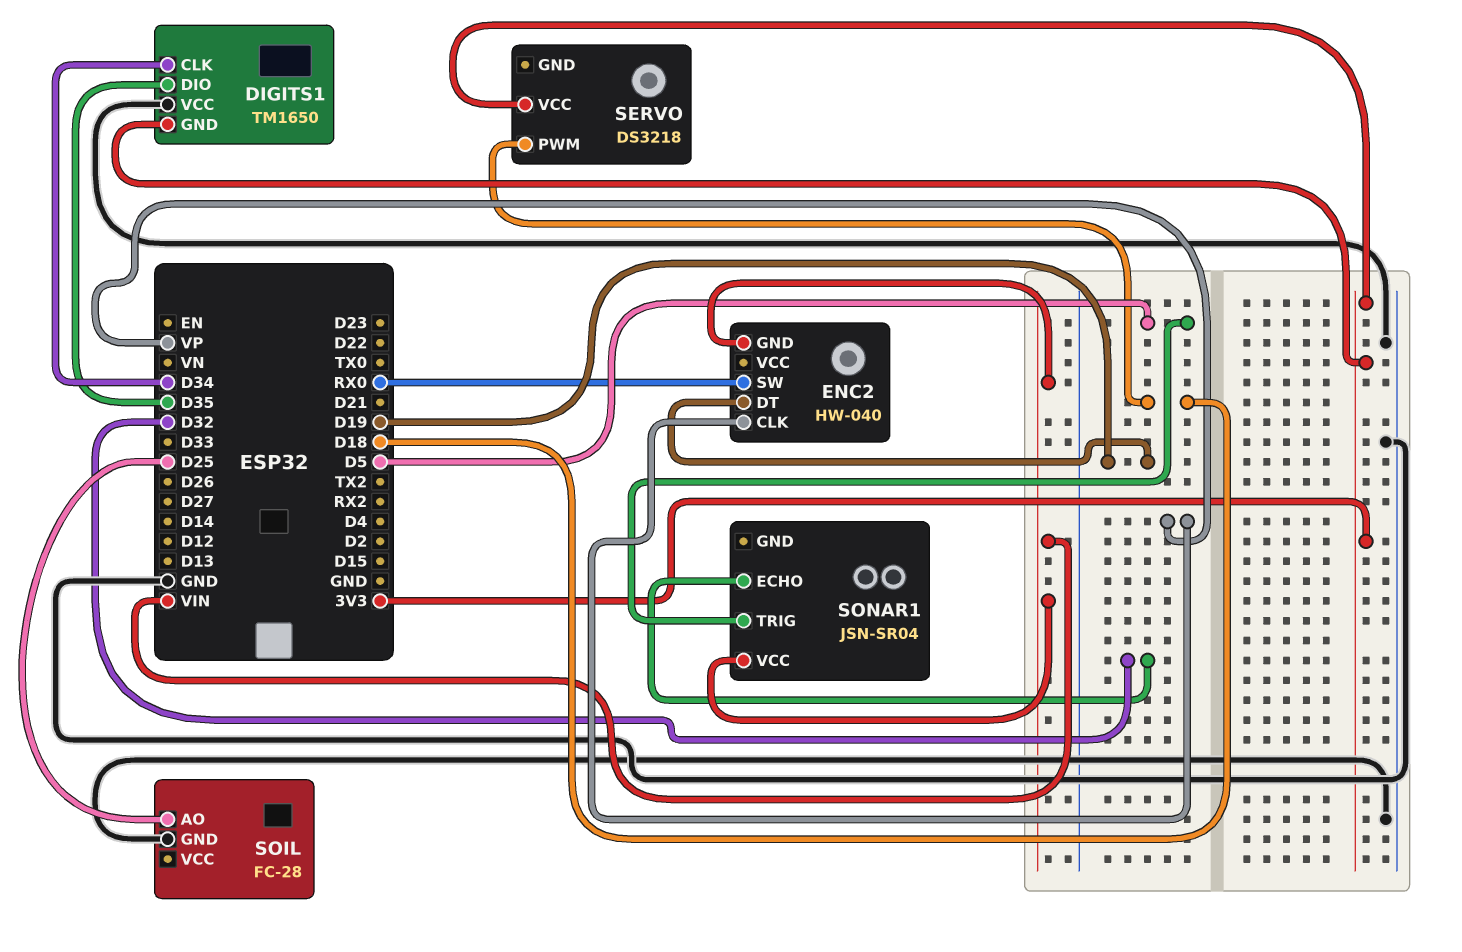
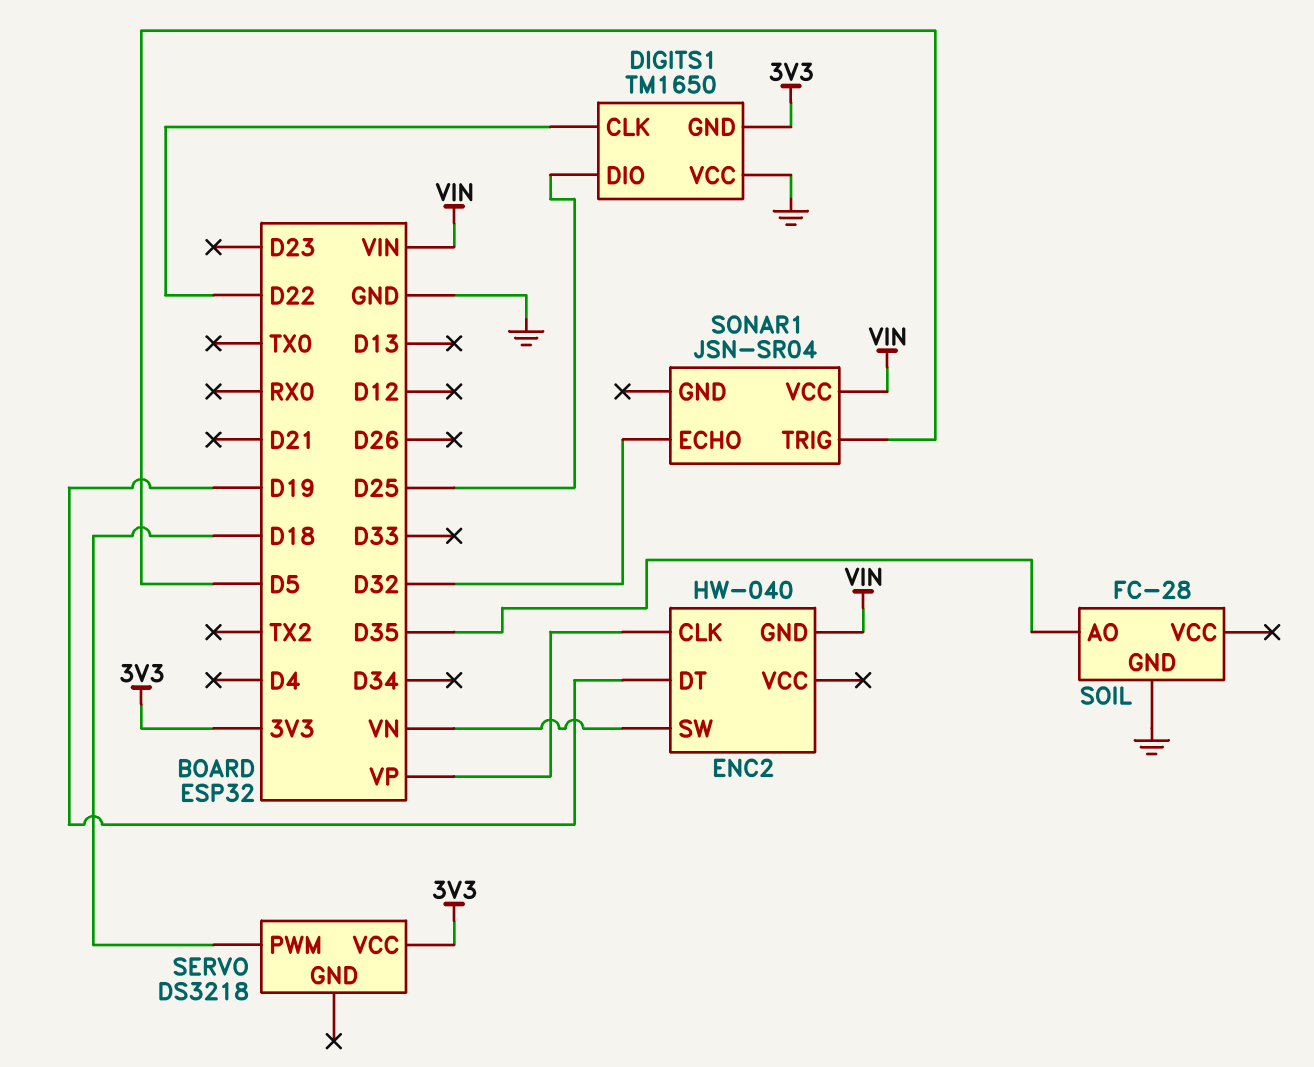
DIGITS1 pin CLK: D34 -> D22
DIGITS1 pin DIO: D35 -> D25
ENC2 pin SW: RX0 -> VN
SOIL pin AO: D25 -> D35

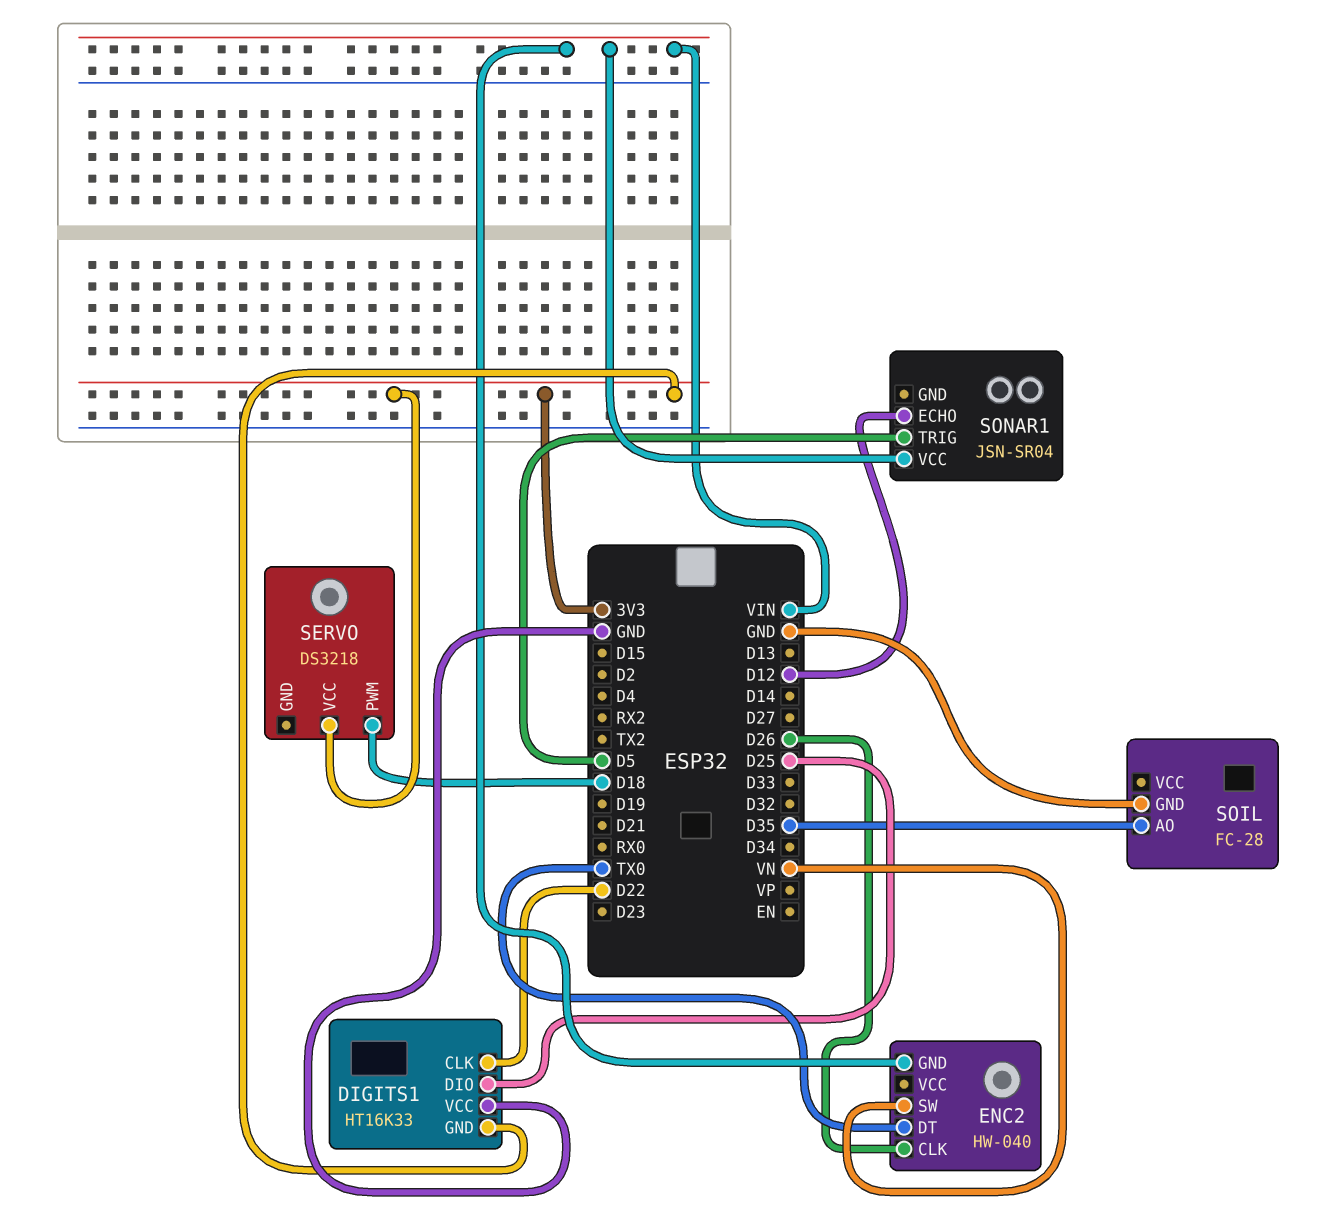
DIGITS1: TM1650 -> HT16K33
ENC2 pin CLK: VP -> D26
ENC2 pin DT: D19 -> TX0
SONAR1 pin ECHO: D32 -> D12

